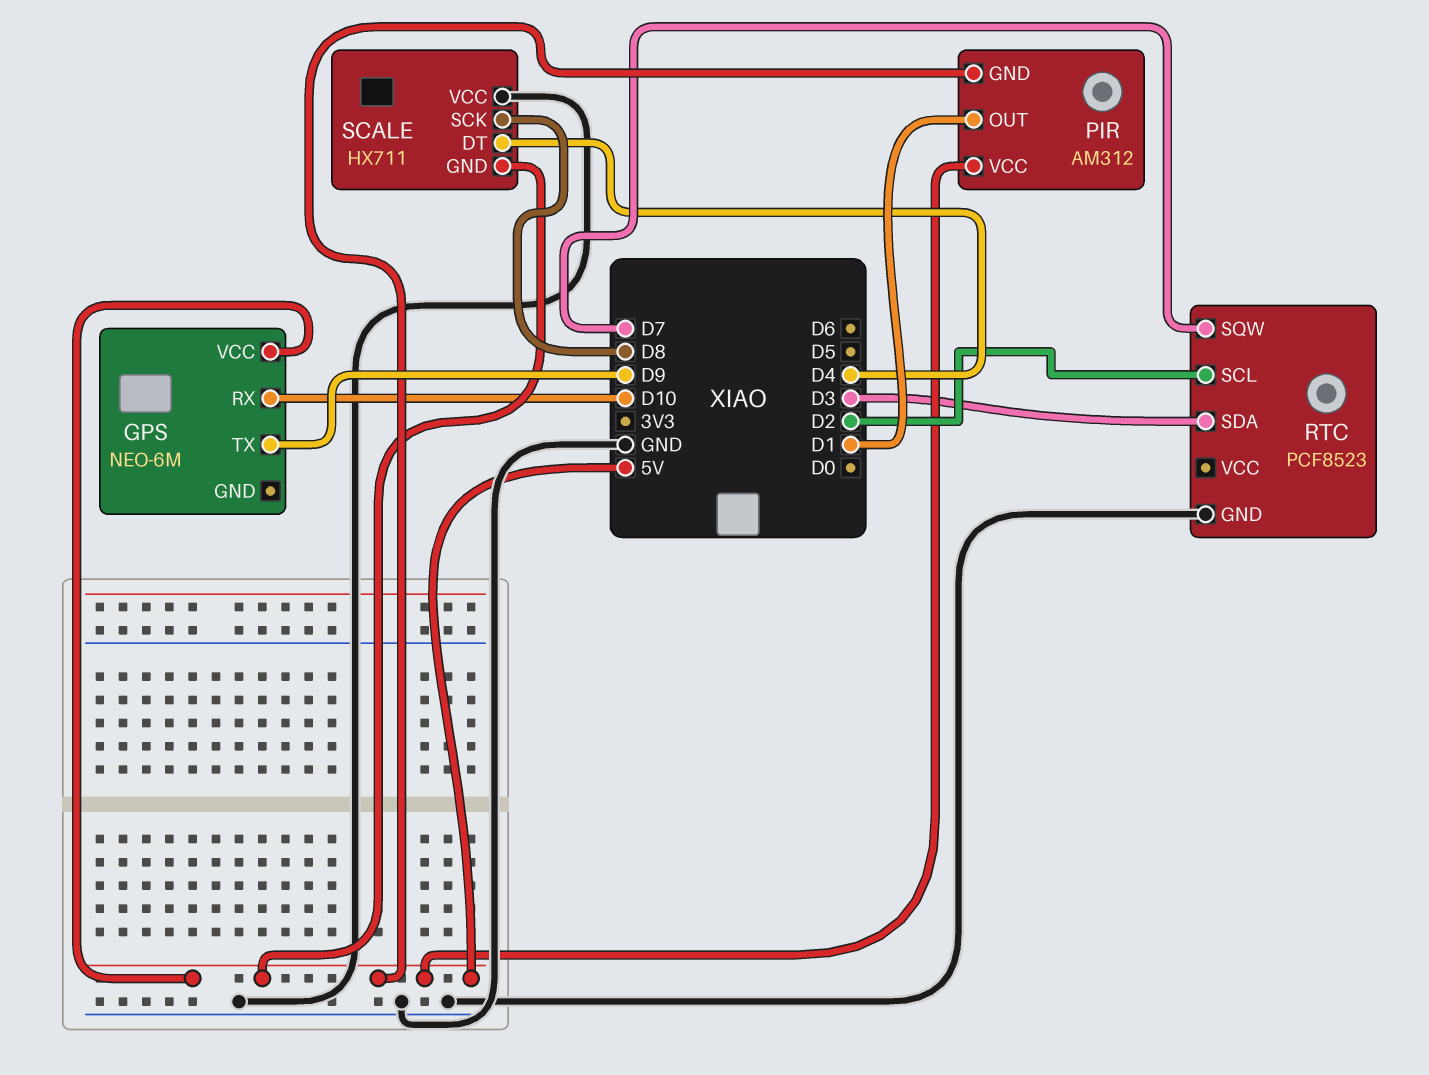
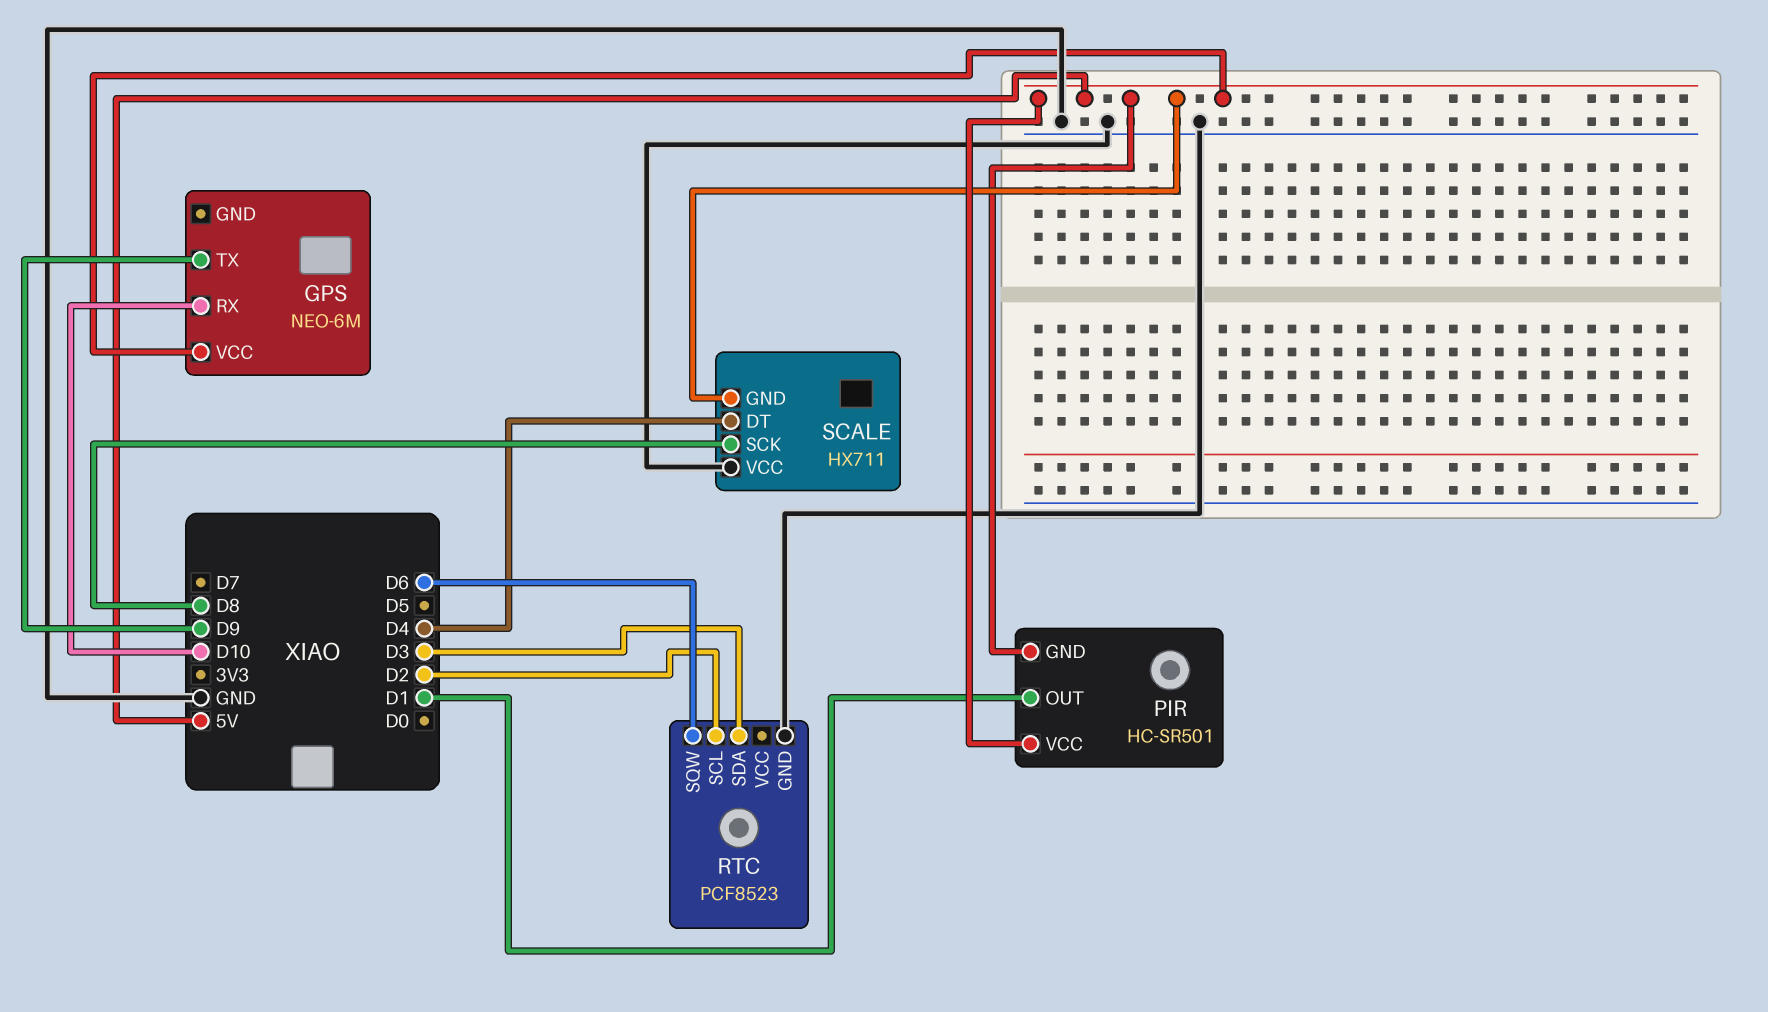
PIR: AM312 -> HC-SR501
RTC pin SQW: D7 -> D6

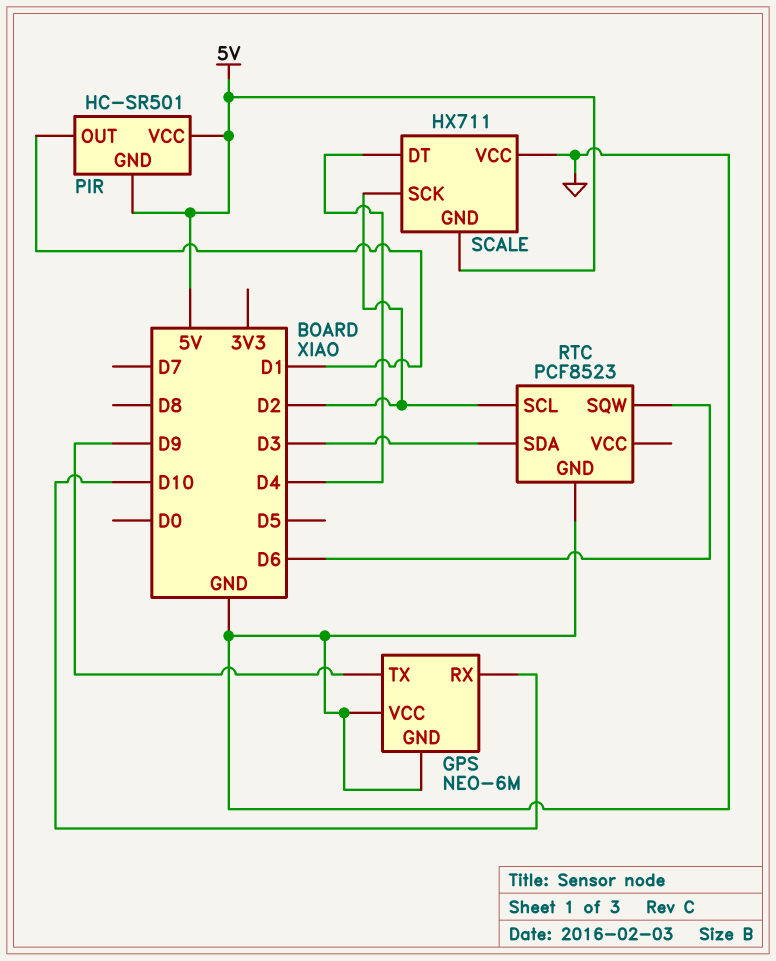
GPS pin GND: none -> GND
GPS pin VCC: 5V -> GND
SCALE pin SCK: D8 -> D2

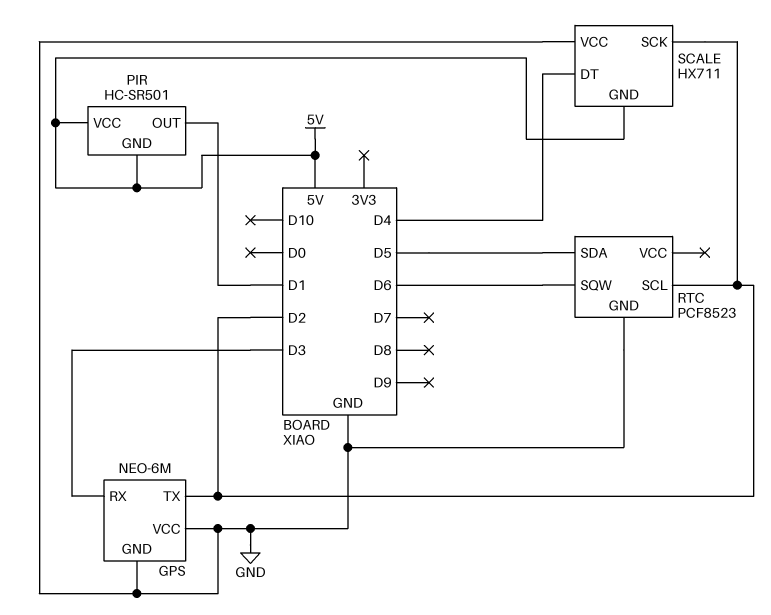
GPS pin RX: D10 -> D3
GPS pin TX: D9 -> D2
RTC pin SDA: D3 -> D5

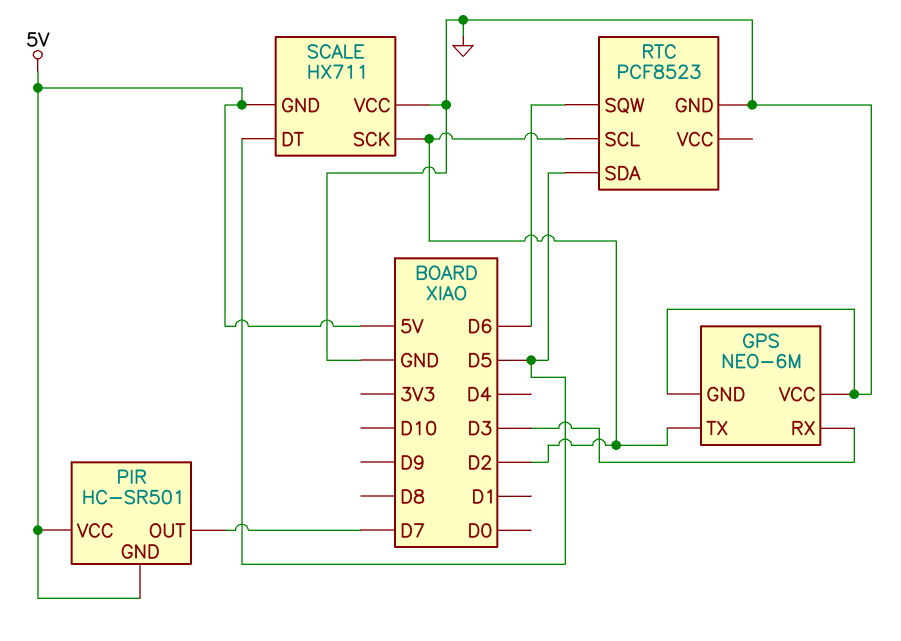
PIR pin OUT: D1 -> D7
SCALE pin DT: D4 -> D5

